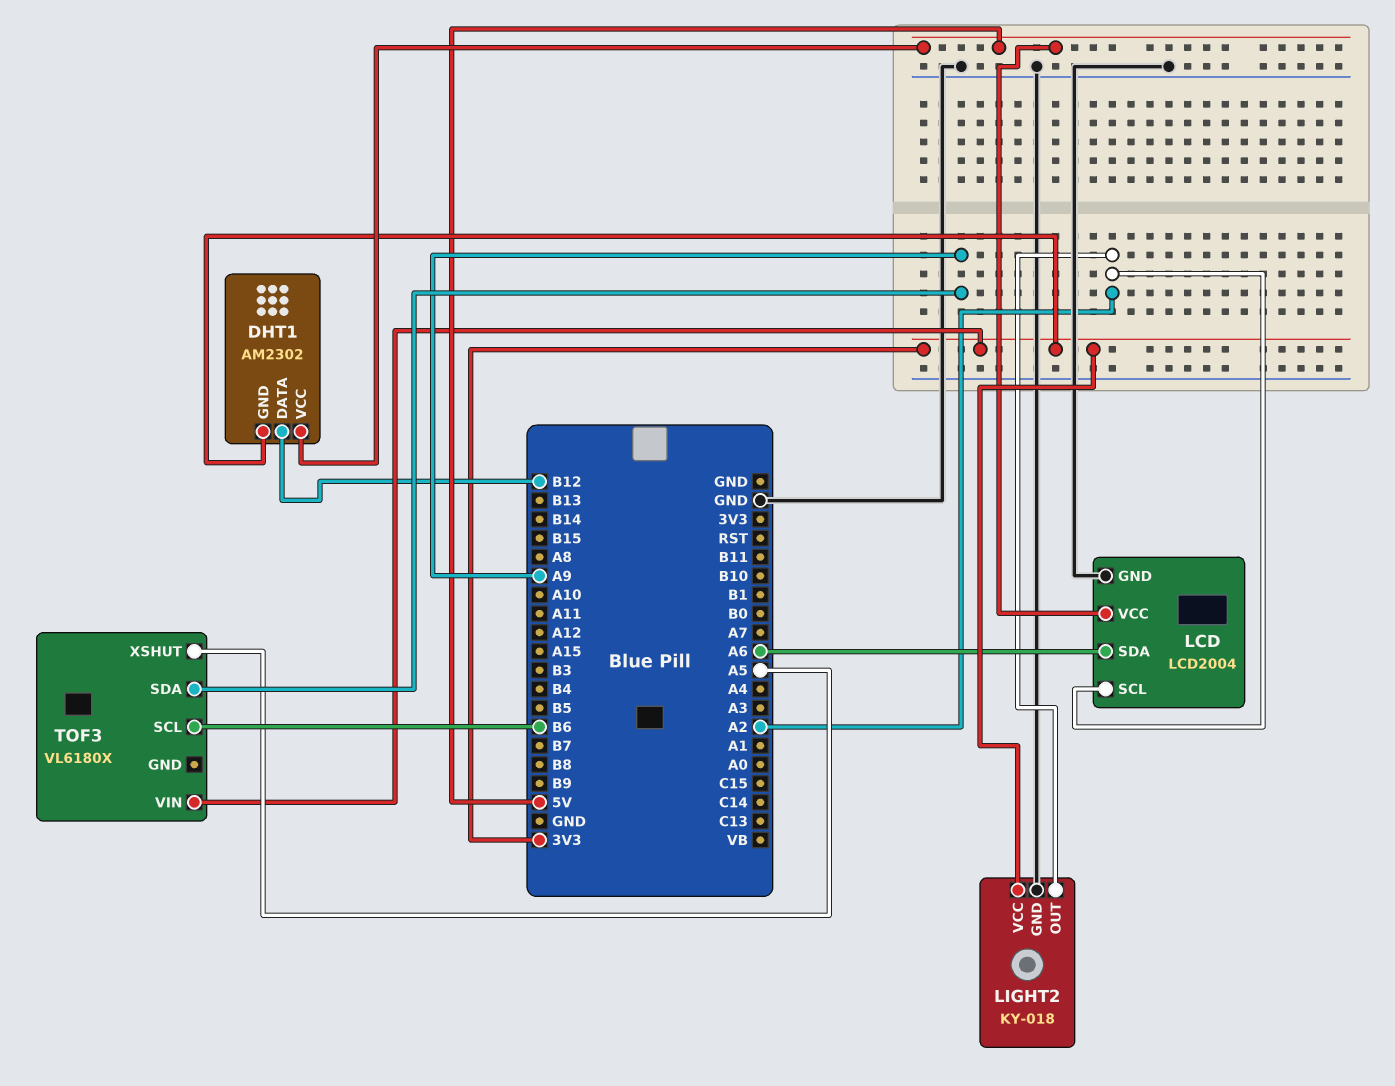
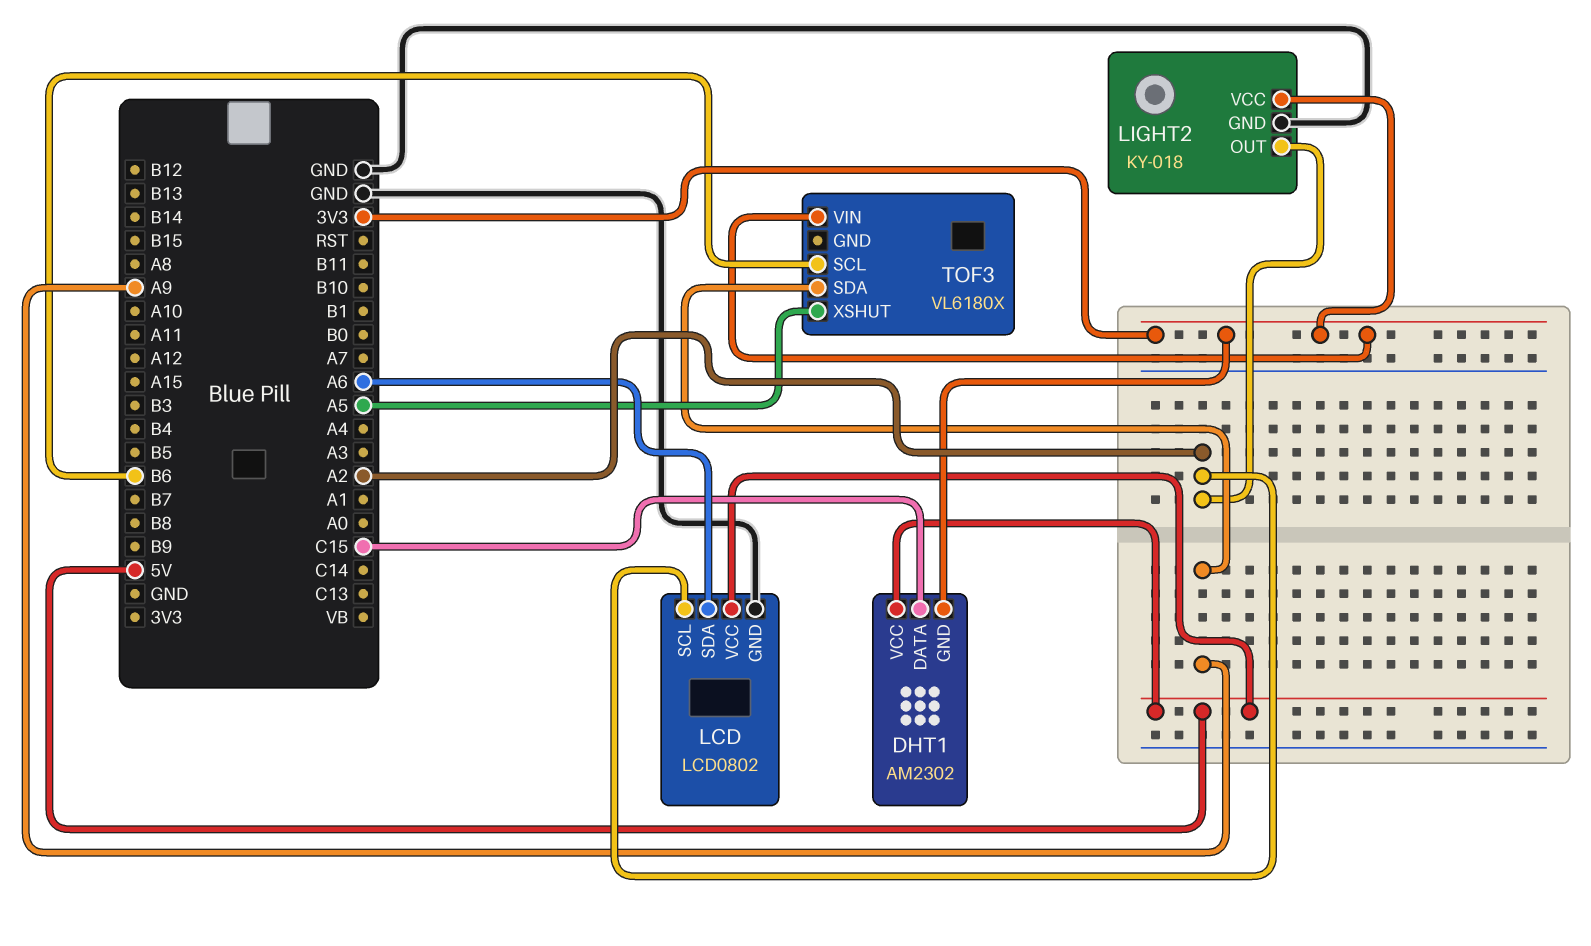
DHT1 pin DATA: B12 -> C15
LCD: LCD2004 -> LCD0802

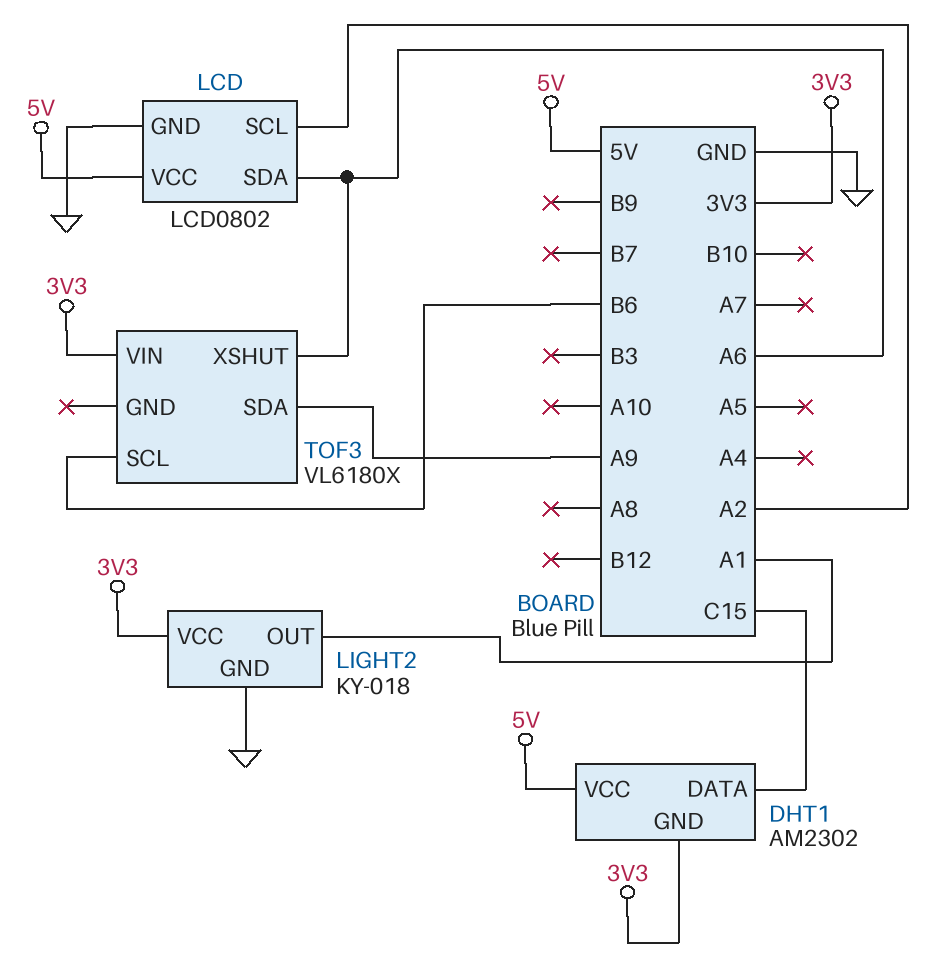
LIGHT2 pin OUT: A2 -> A1
TOF3 pin XSHUT: A5 -> A6

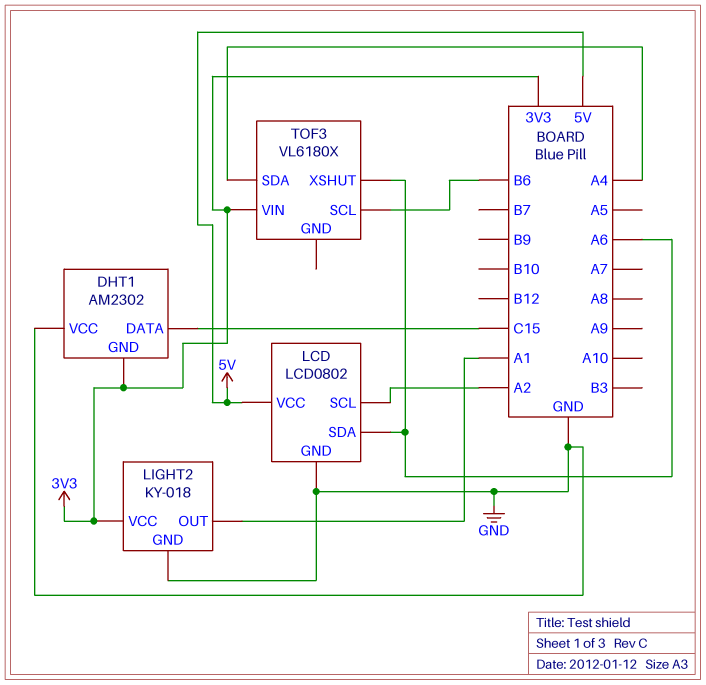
DHT1 pin VCC: 5V -> GND
TOF3 pin SDA: A9 -> A4

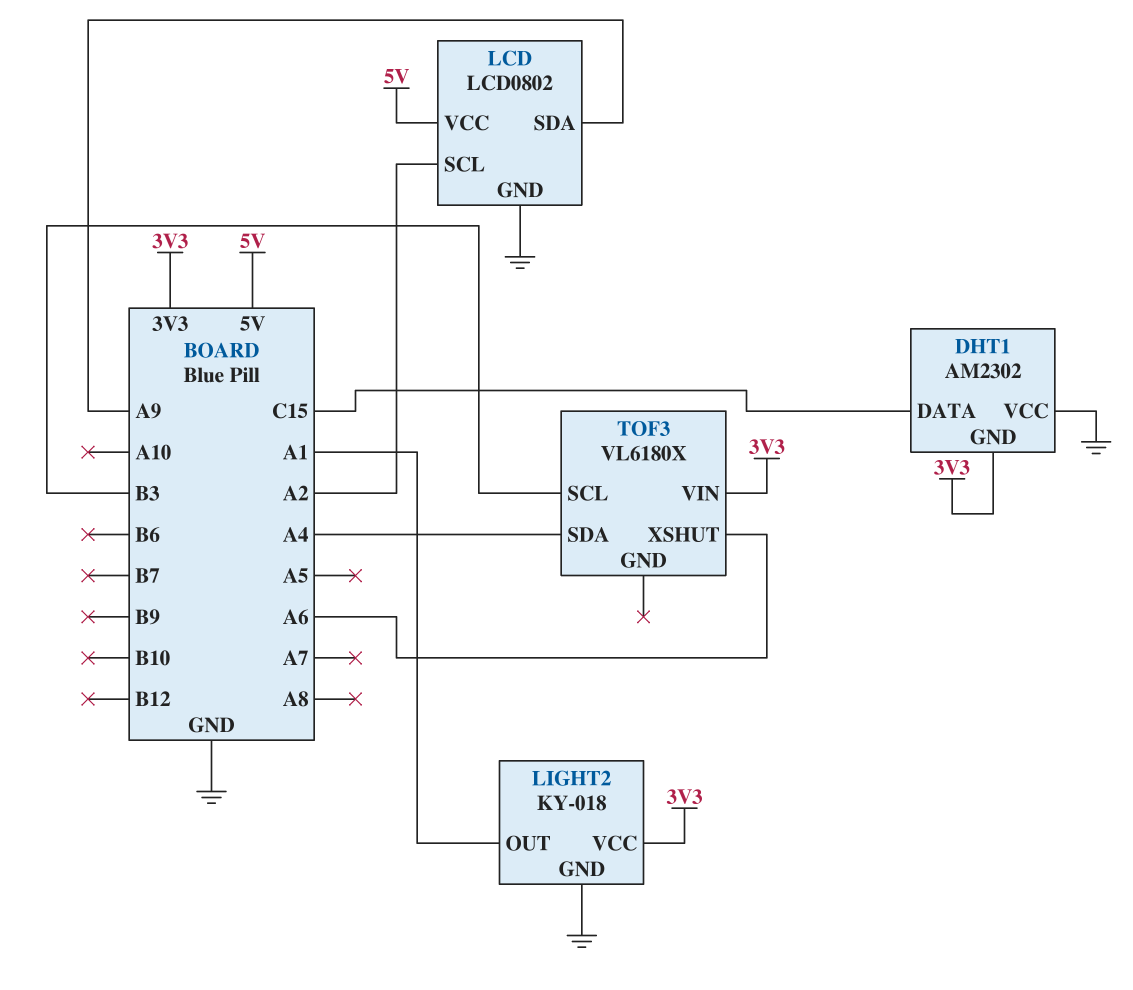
LCD pin SDA: A6 -> A9
TOF3 pin SCL: B6 -> B3

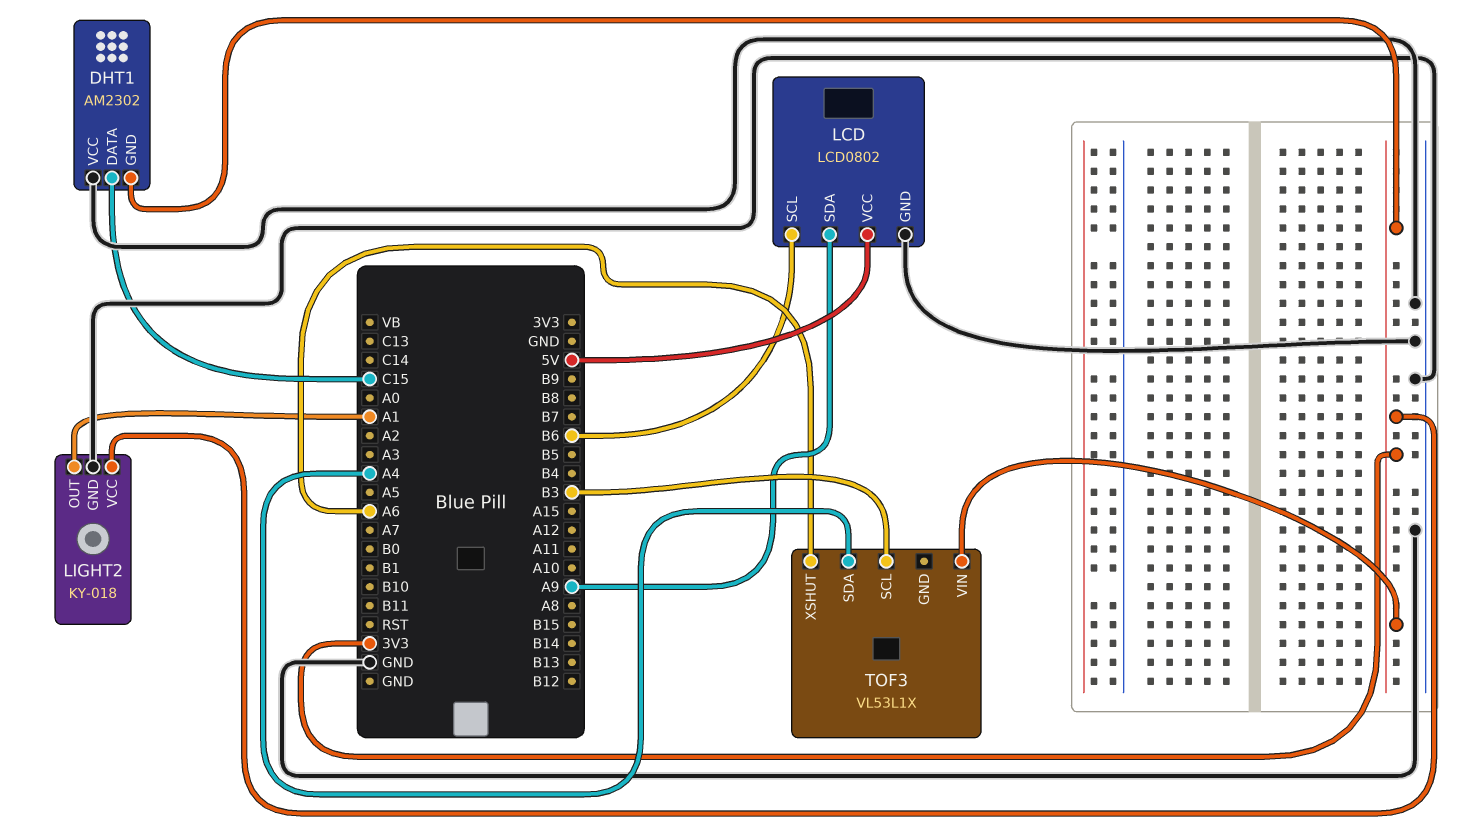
LCD pin SCL: A2 -> B6
TOF3: VL6180X -> VL53L1X

